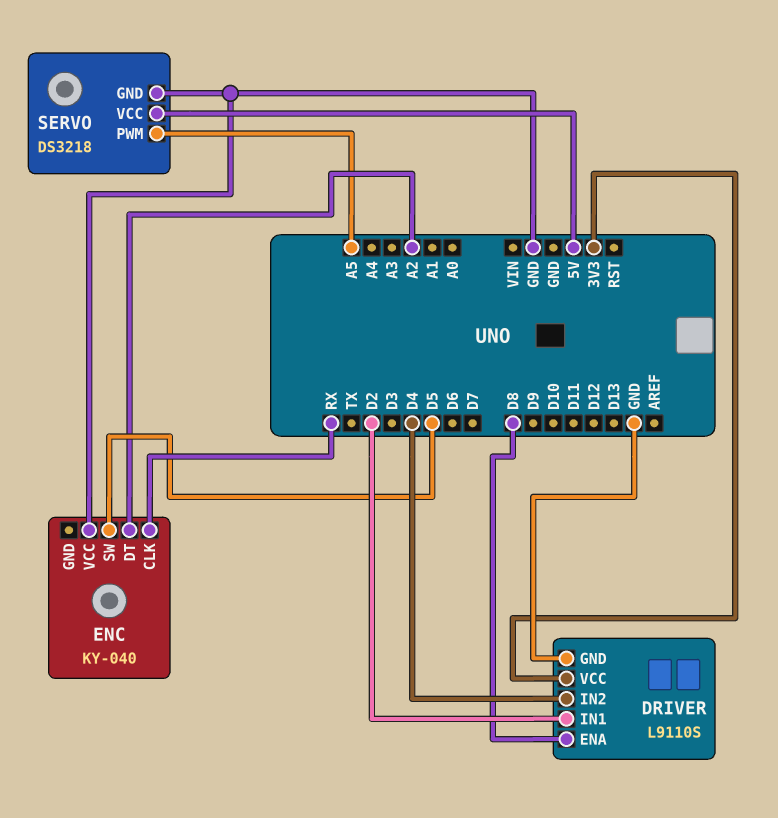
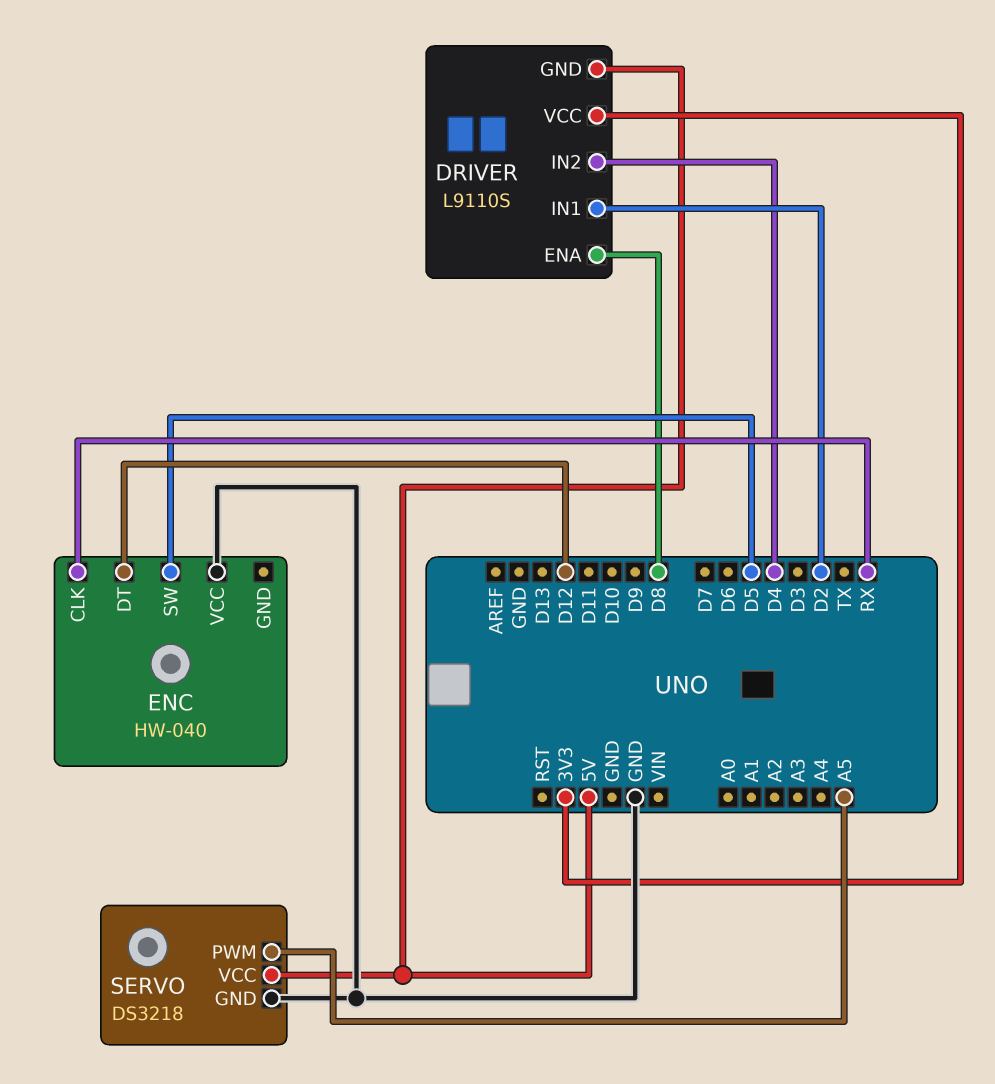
DRIVER pin GND: GND -> 5V
ENC: KY-040 -> HW-040
ENC pin DT: A2 -> D12

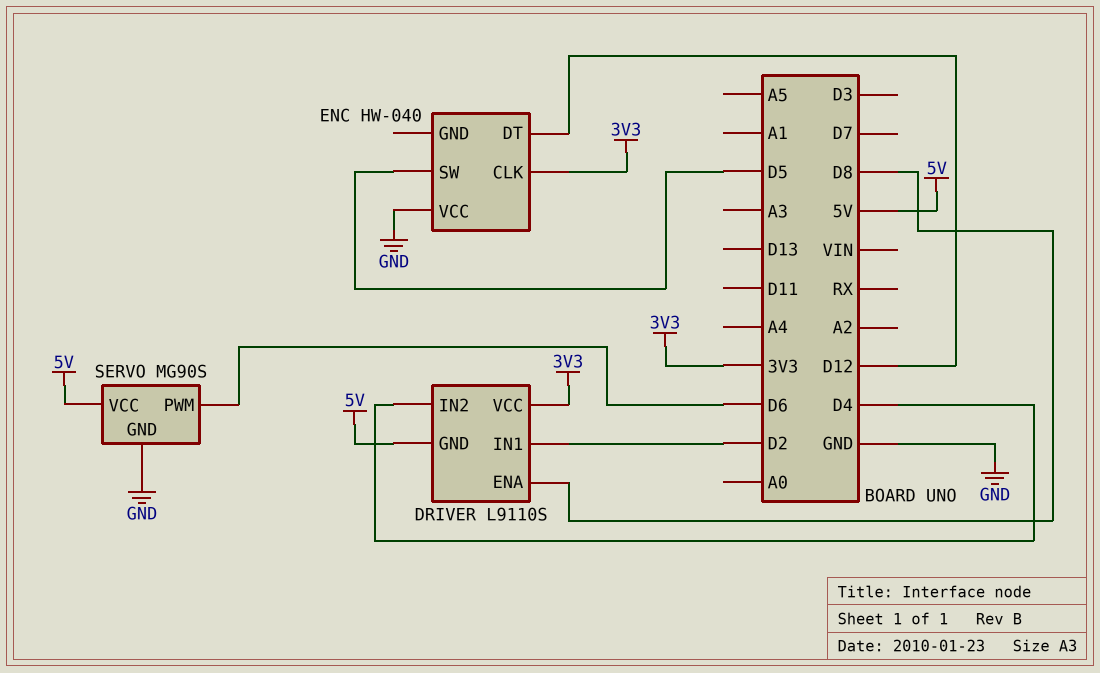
ENC pin CLK: RX -> 3V3
SERVO: DS3218 -> MG90S
SERVO pin PWM: A5 -> D6

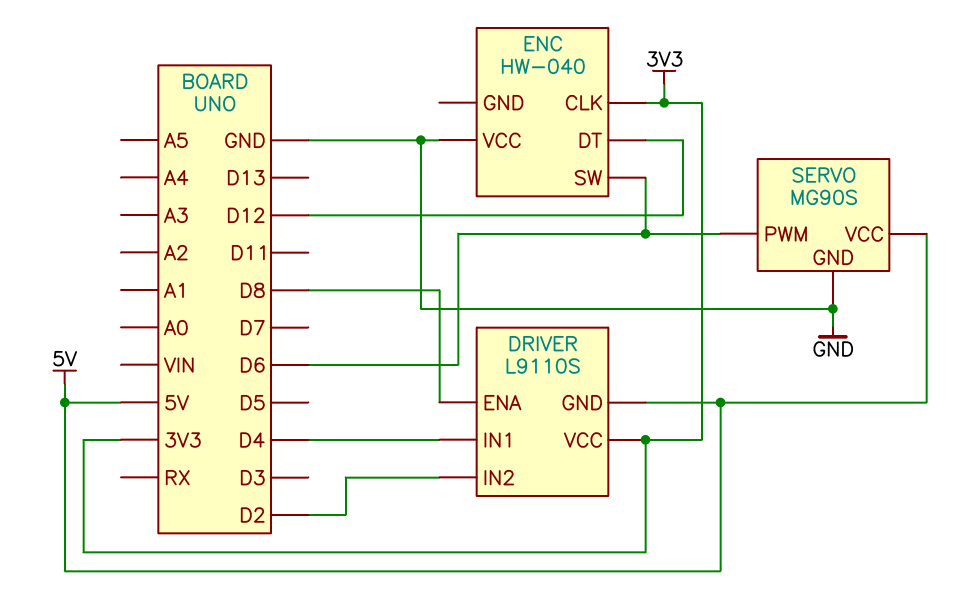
DRIVER pin IN1: D2 -> D4
DRIVER pin IN2: D4 -> D2
ENC pin SW: D5 -> D6

